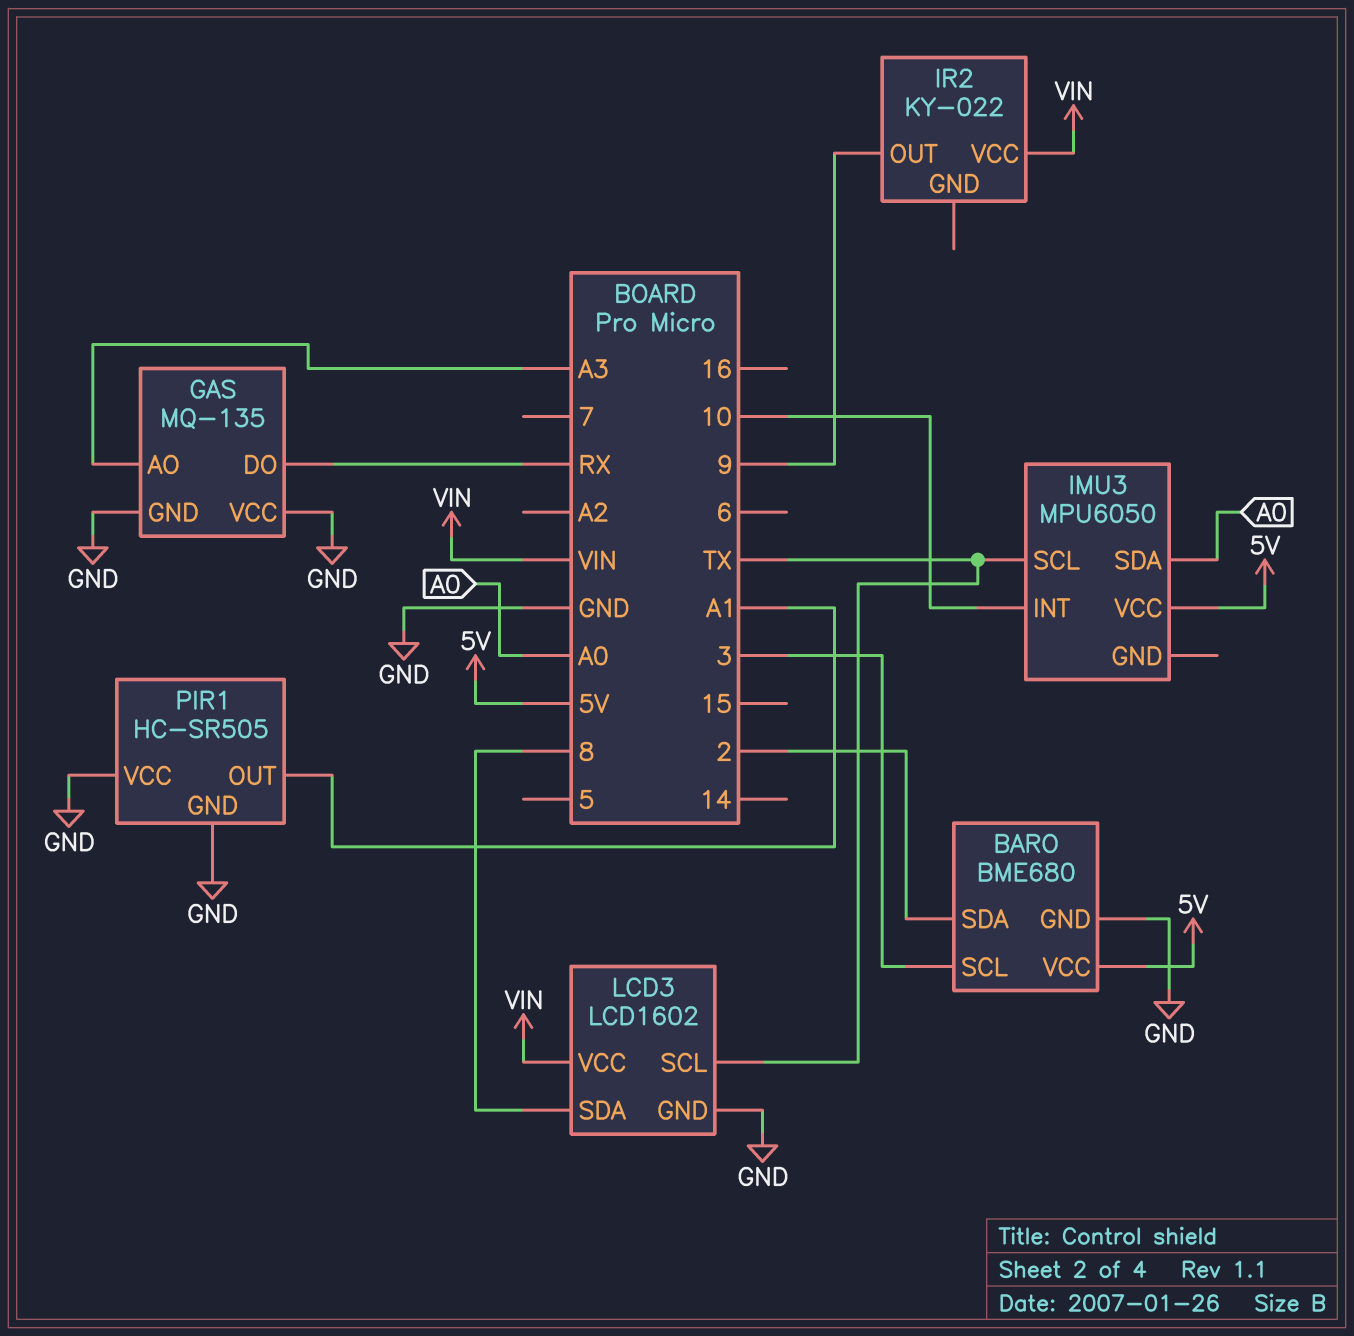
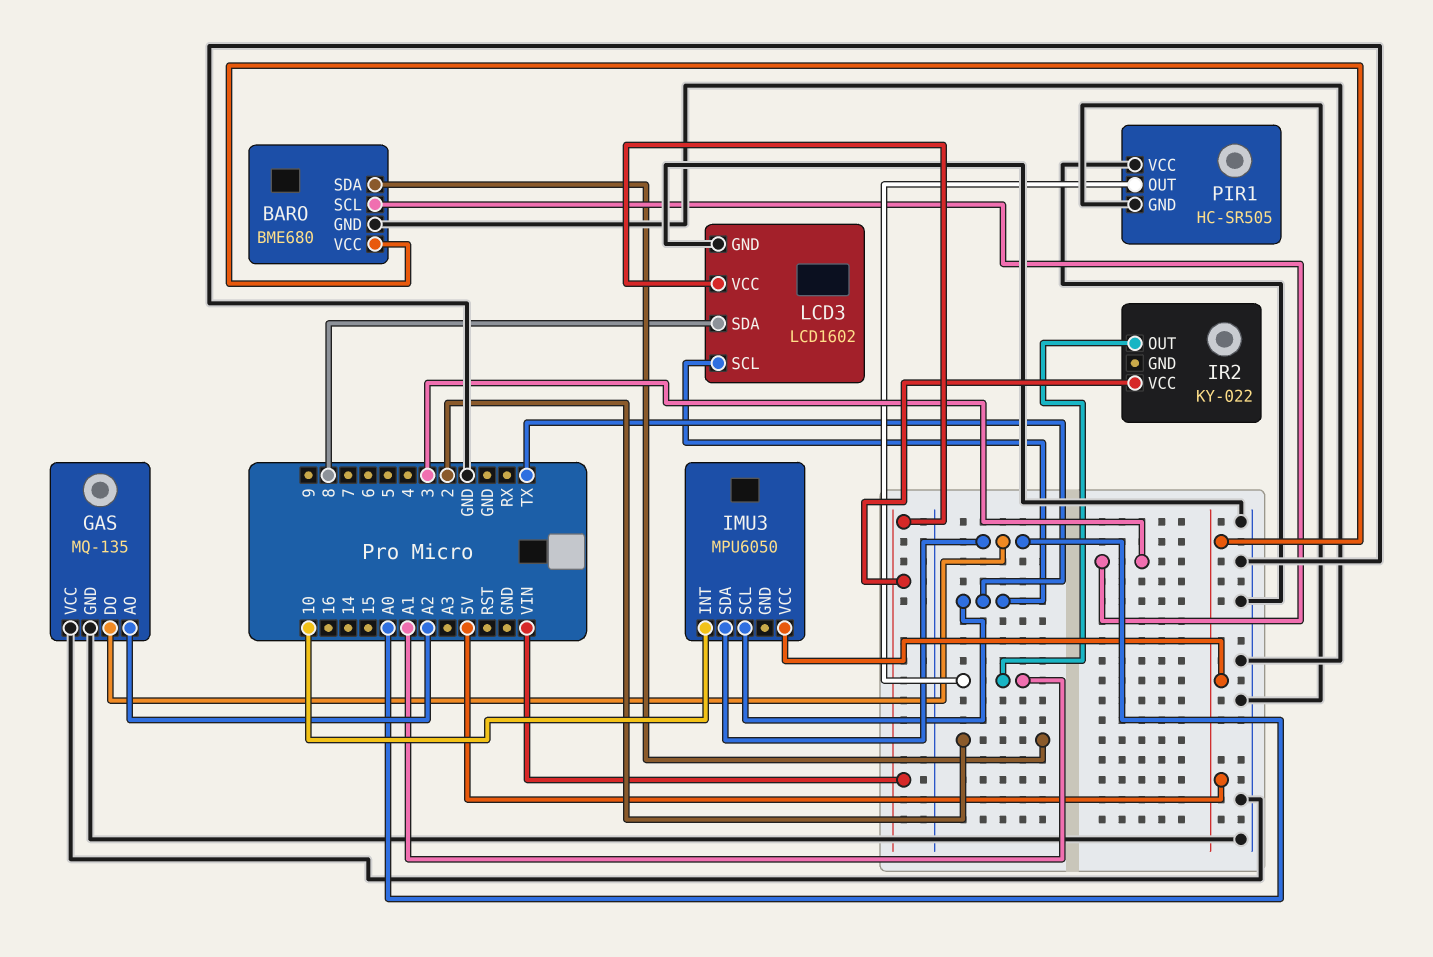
GAS pin AO: A3 -> A2
GAS pin DO: RX -> A0
IR2 pin OUT: 9 -> A1

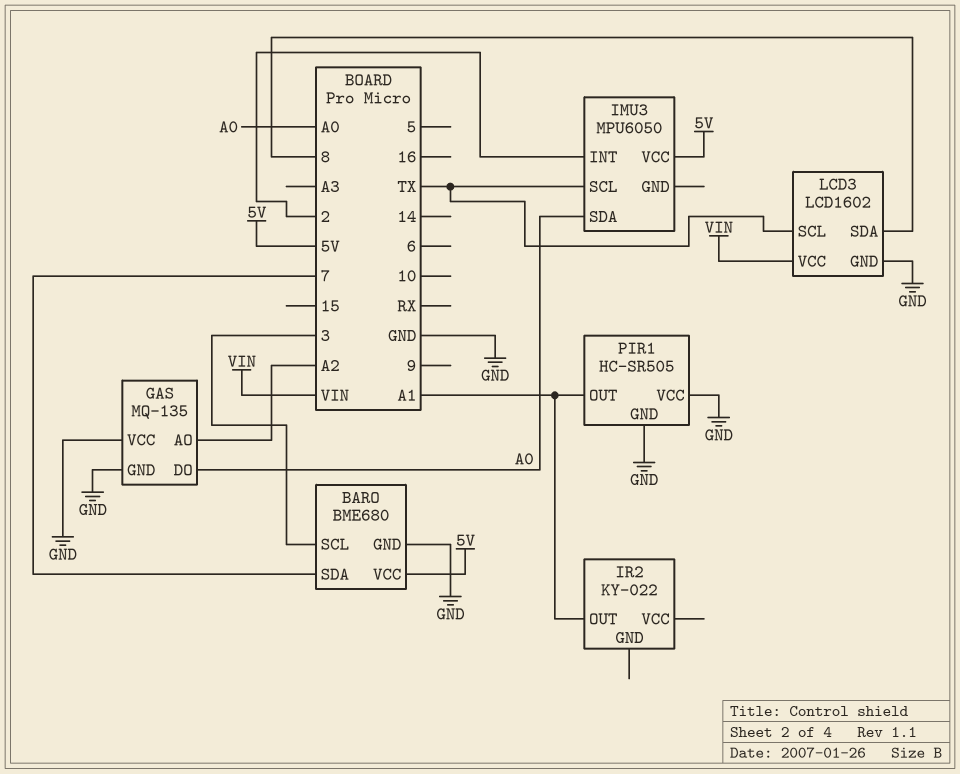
BARO pin SDA: 2 -> 7
IMU3 pin INT: 10 -> 2
IR2 pin VCC: VIN -> none

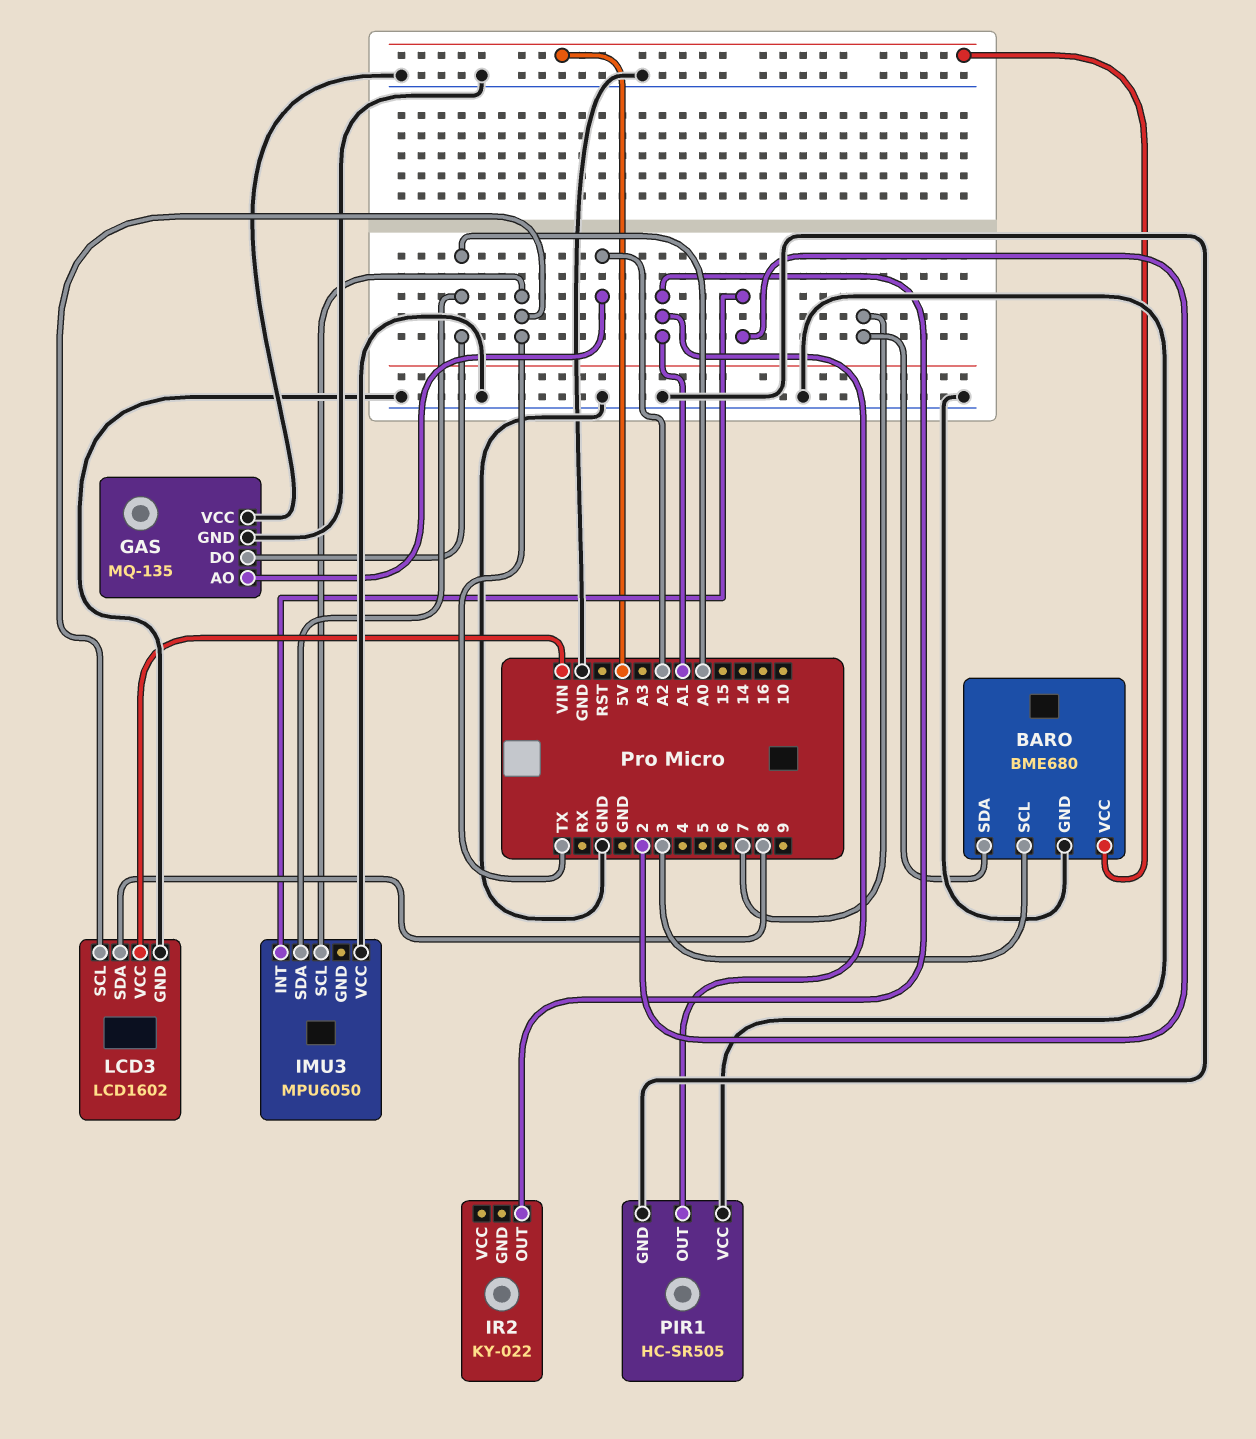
IMU3 pin VCC: 5V -> GND

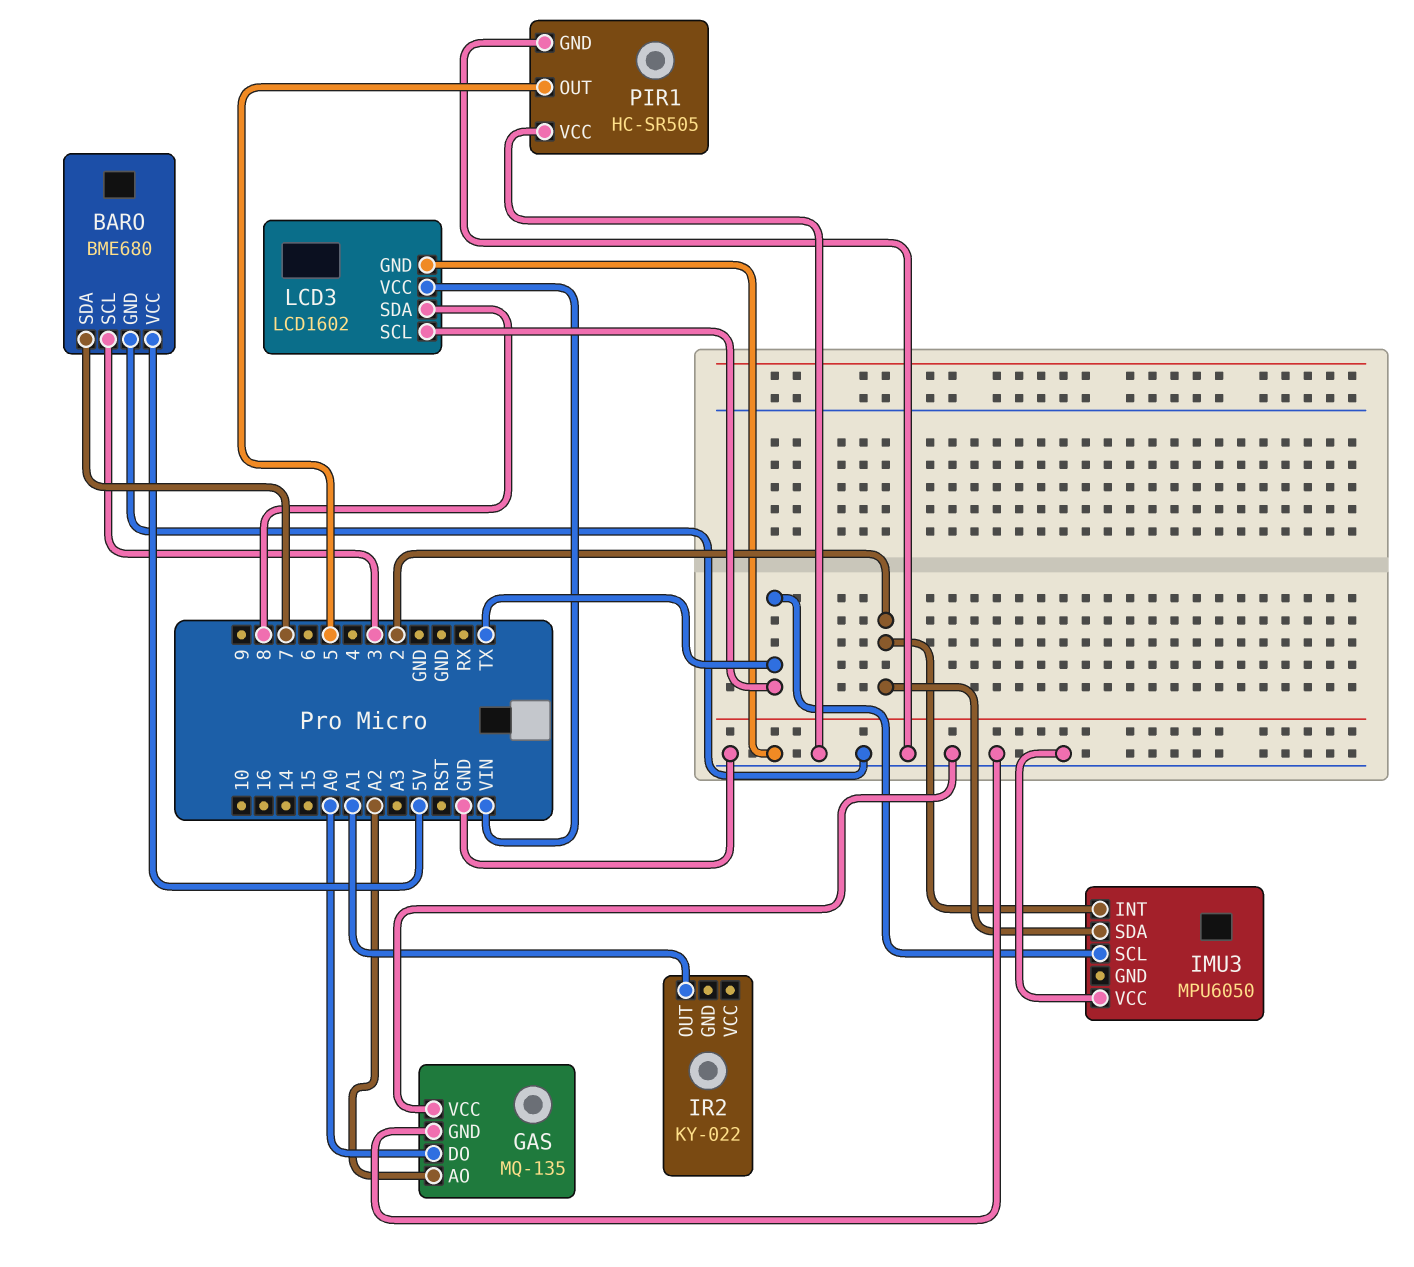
IMU3 pin SDA: A0 -> 2
PIR1 pin OUT: A1 -> 5

